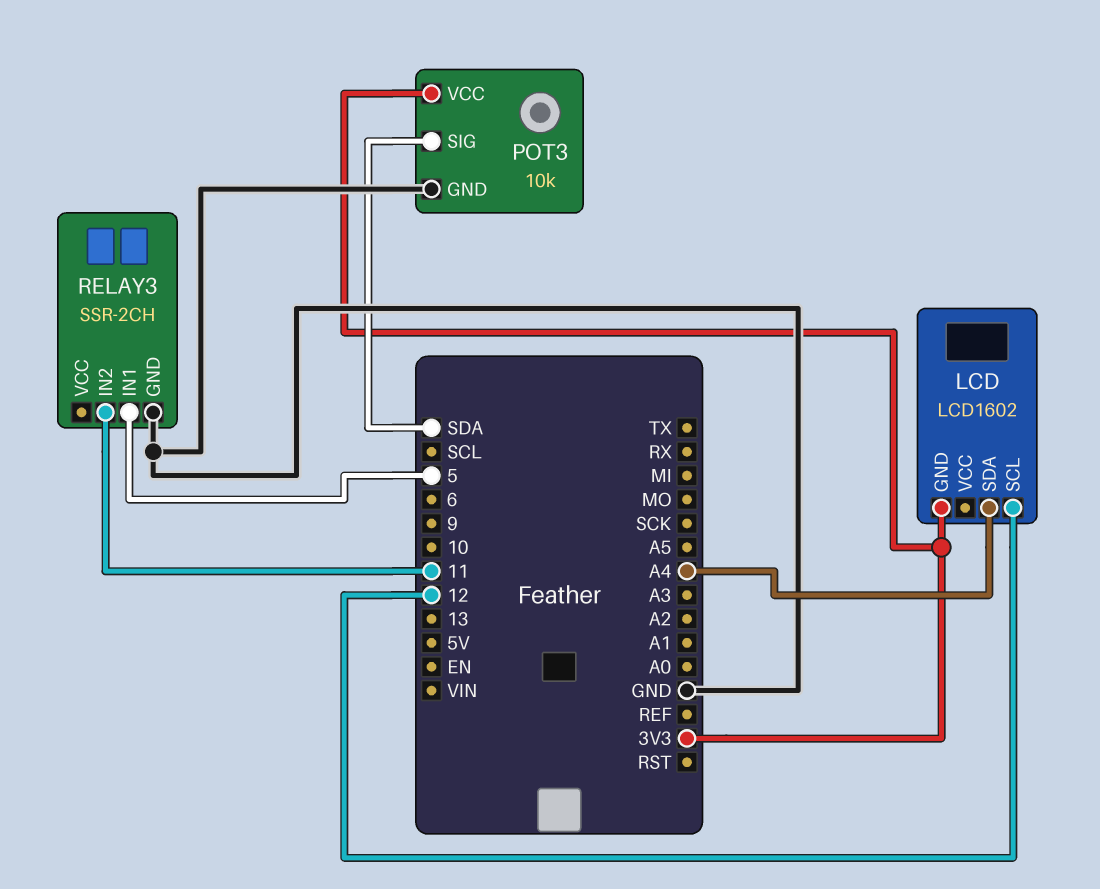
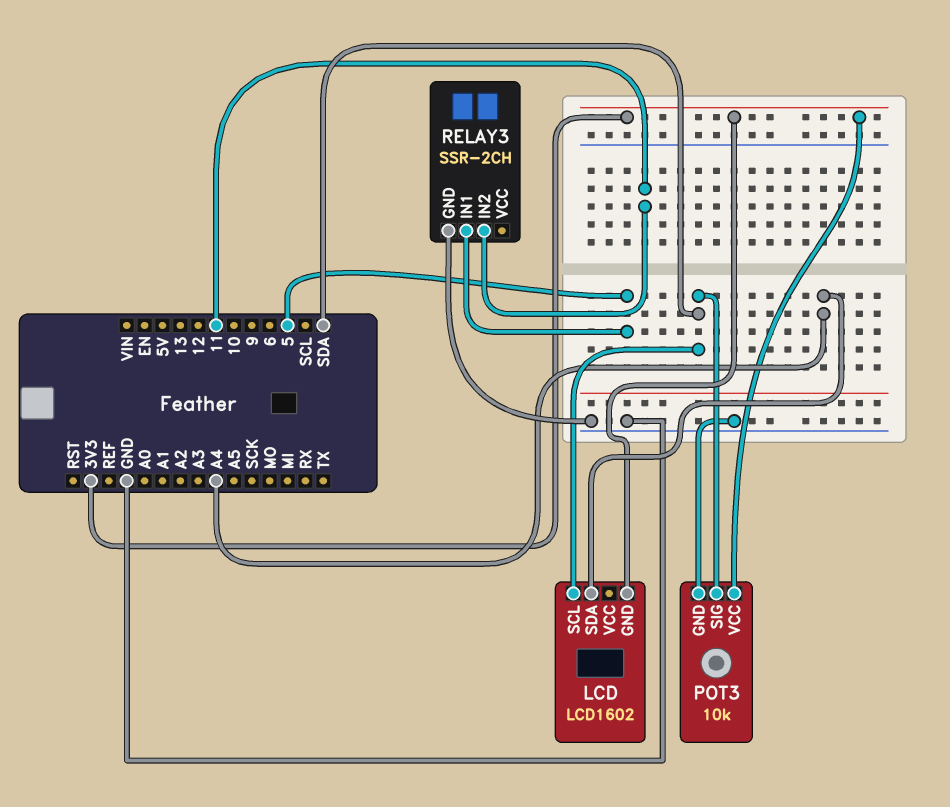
LCD pin SCL: 12 -> SDA

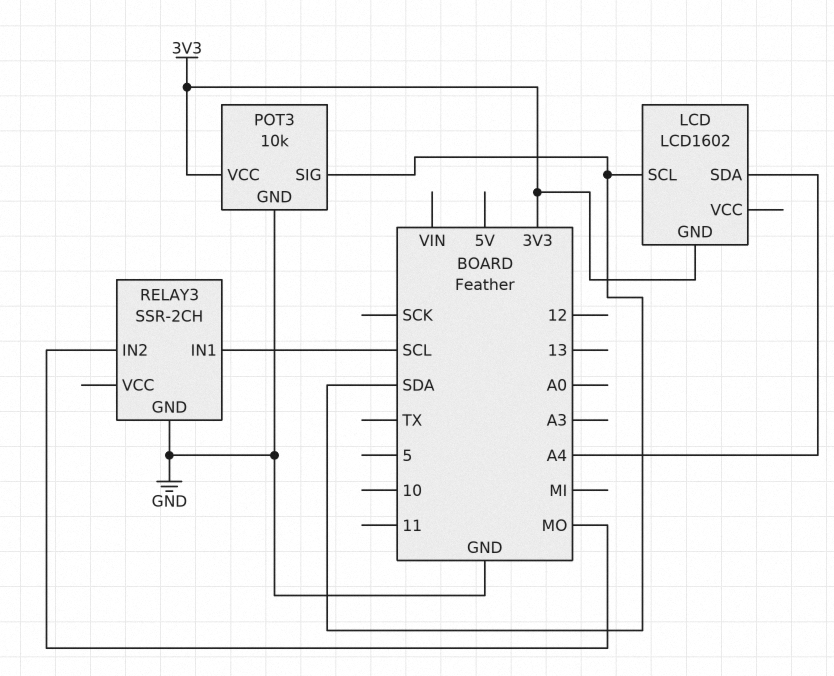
RELAY3 pin IN1: 5 -> SCL
RELAY3 pin IN2: 11 -> MO

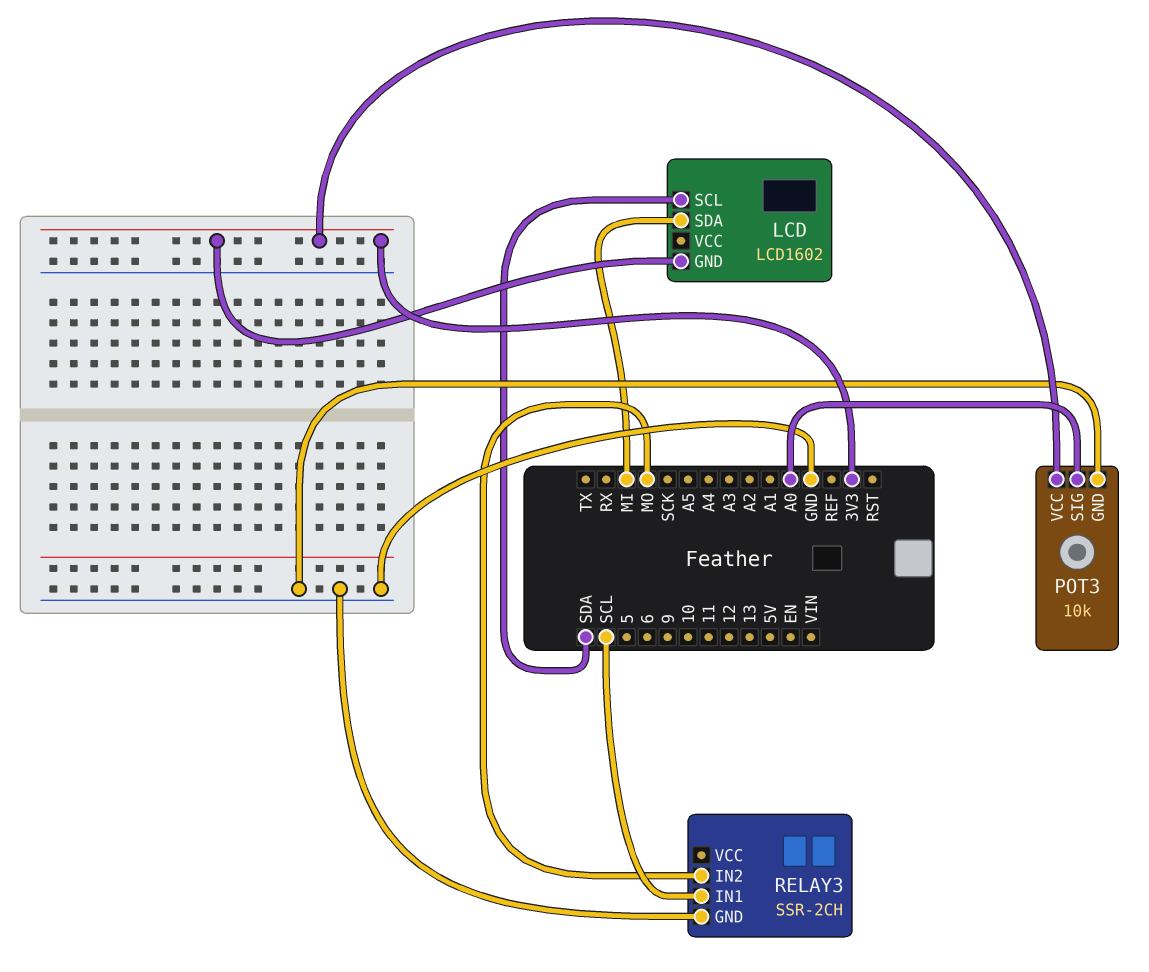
LCD pin SDA: A4 -> MI
POT3 pin SIG: SDA -> A0

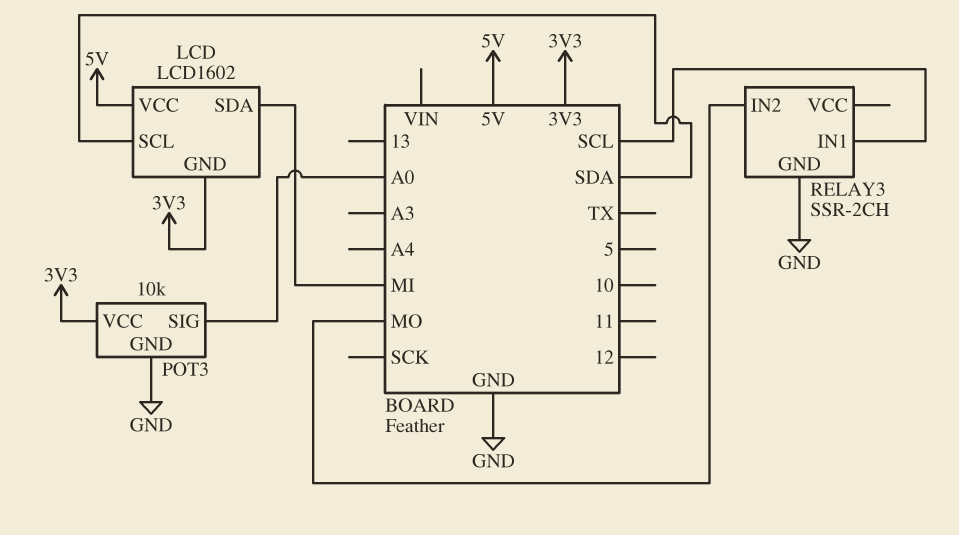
LCD pin VCC: none -> 5V

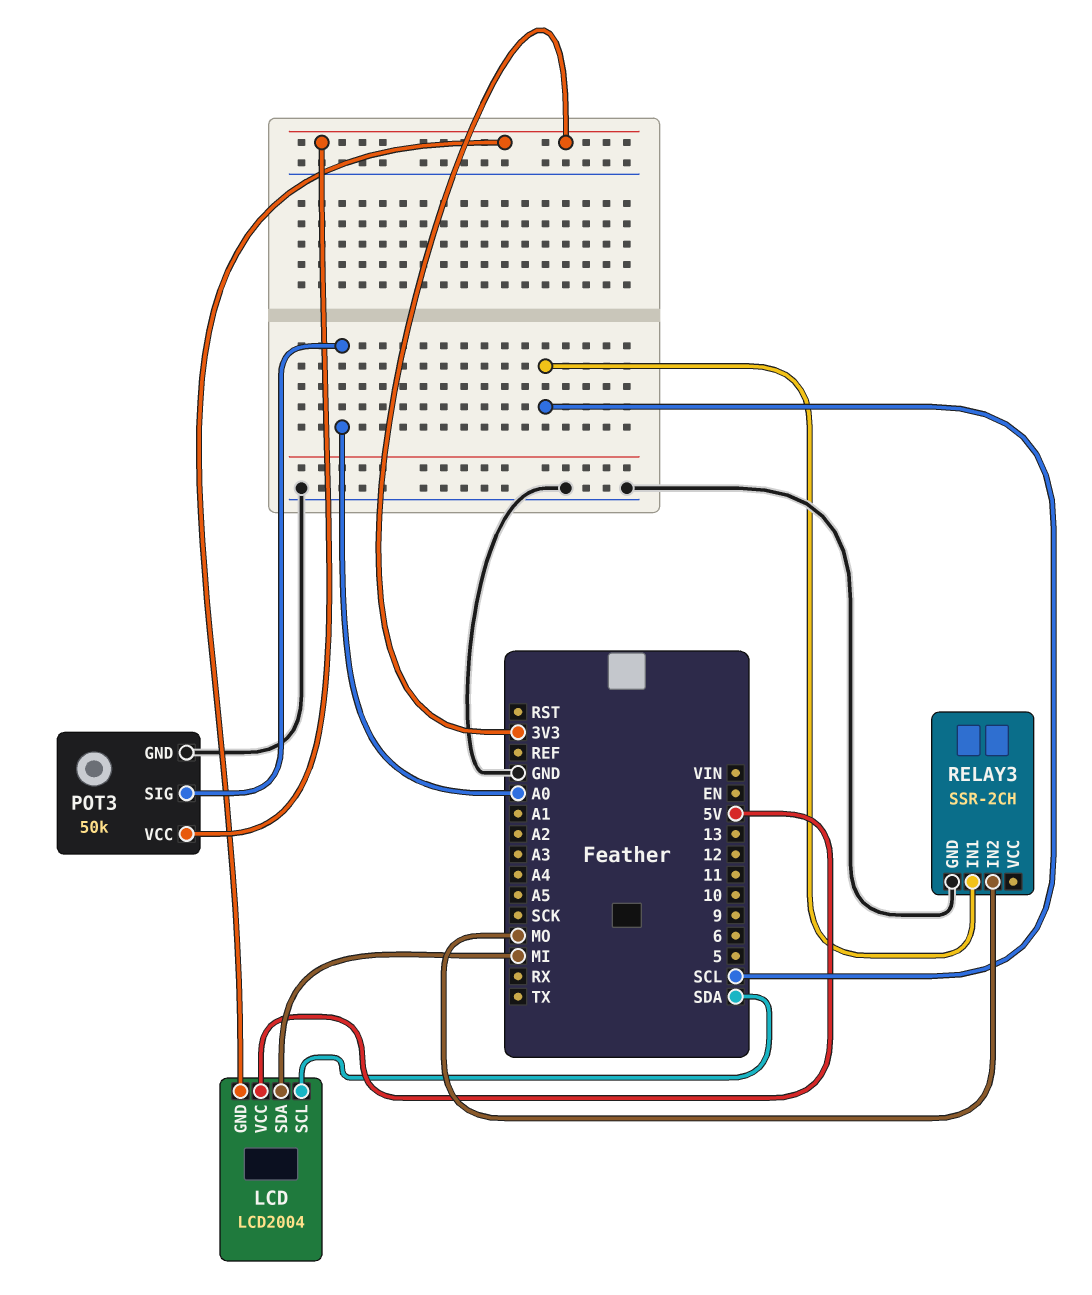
LCD: LCD1602 -> LCD2004
POT3: 10k -> 50k

